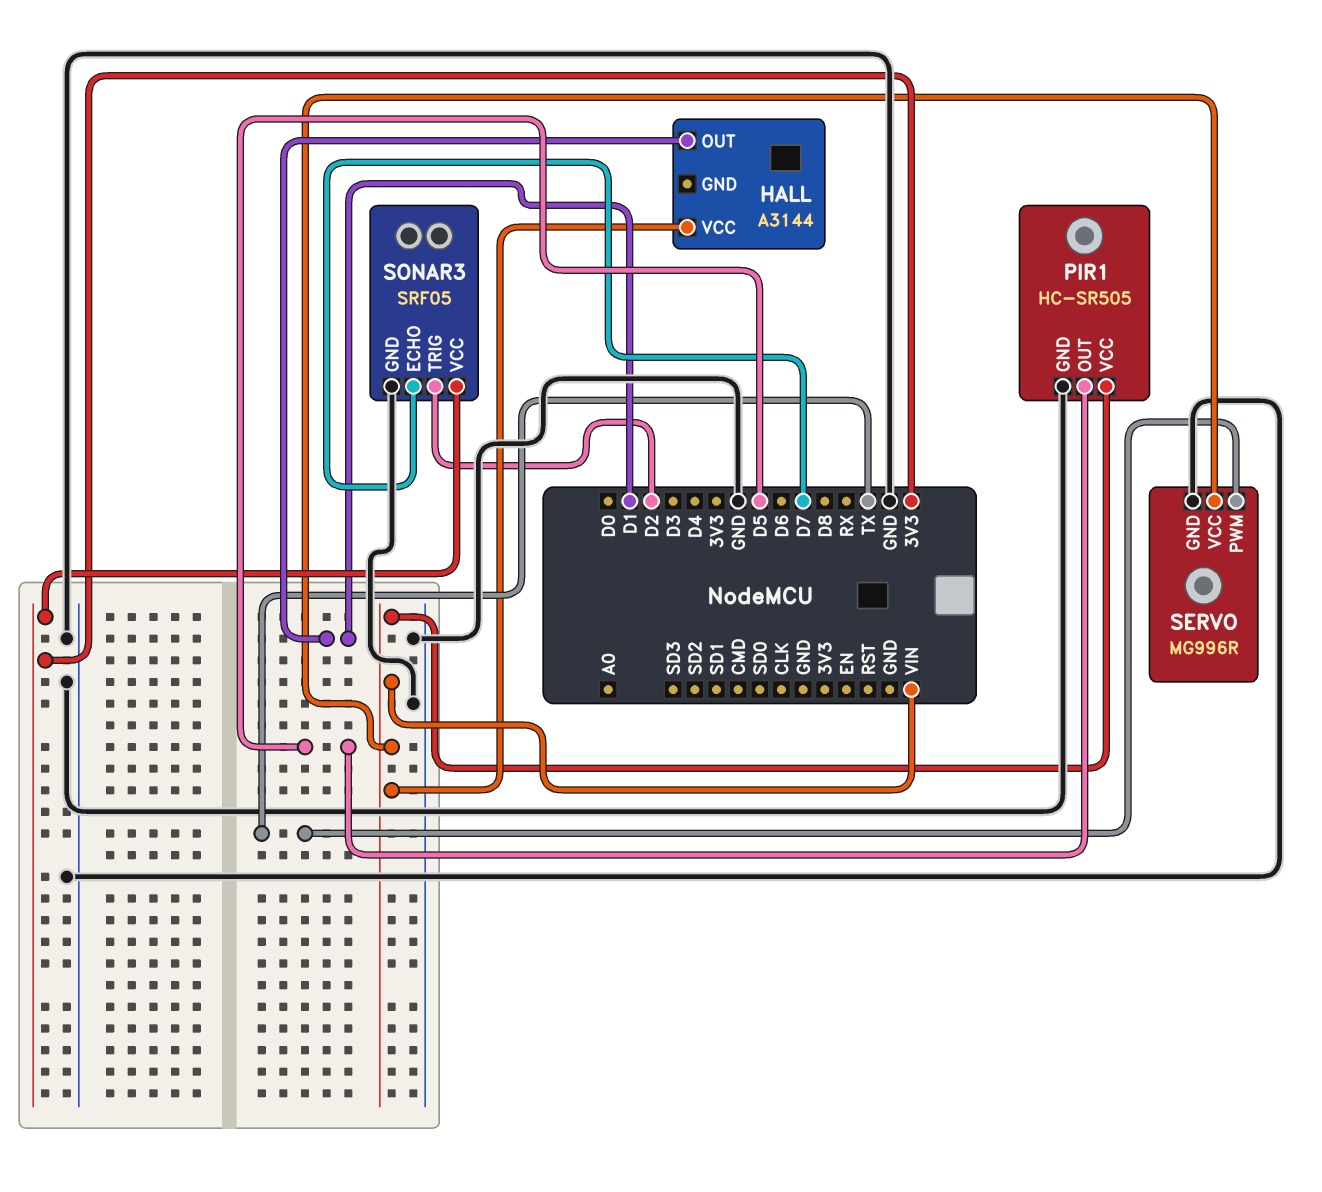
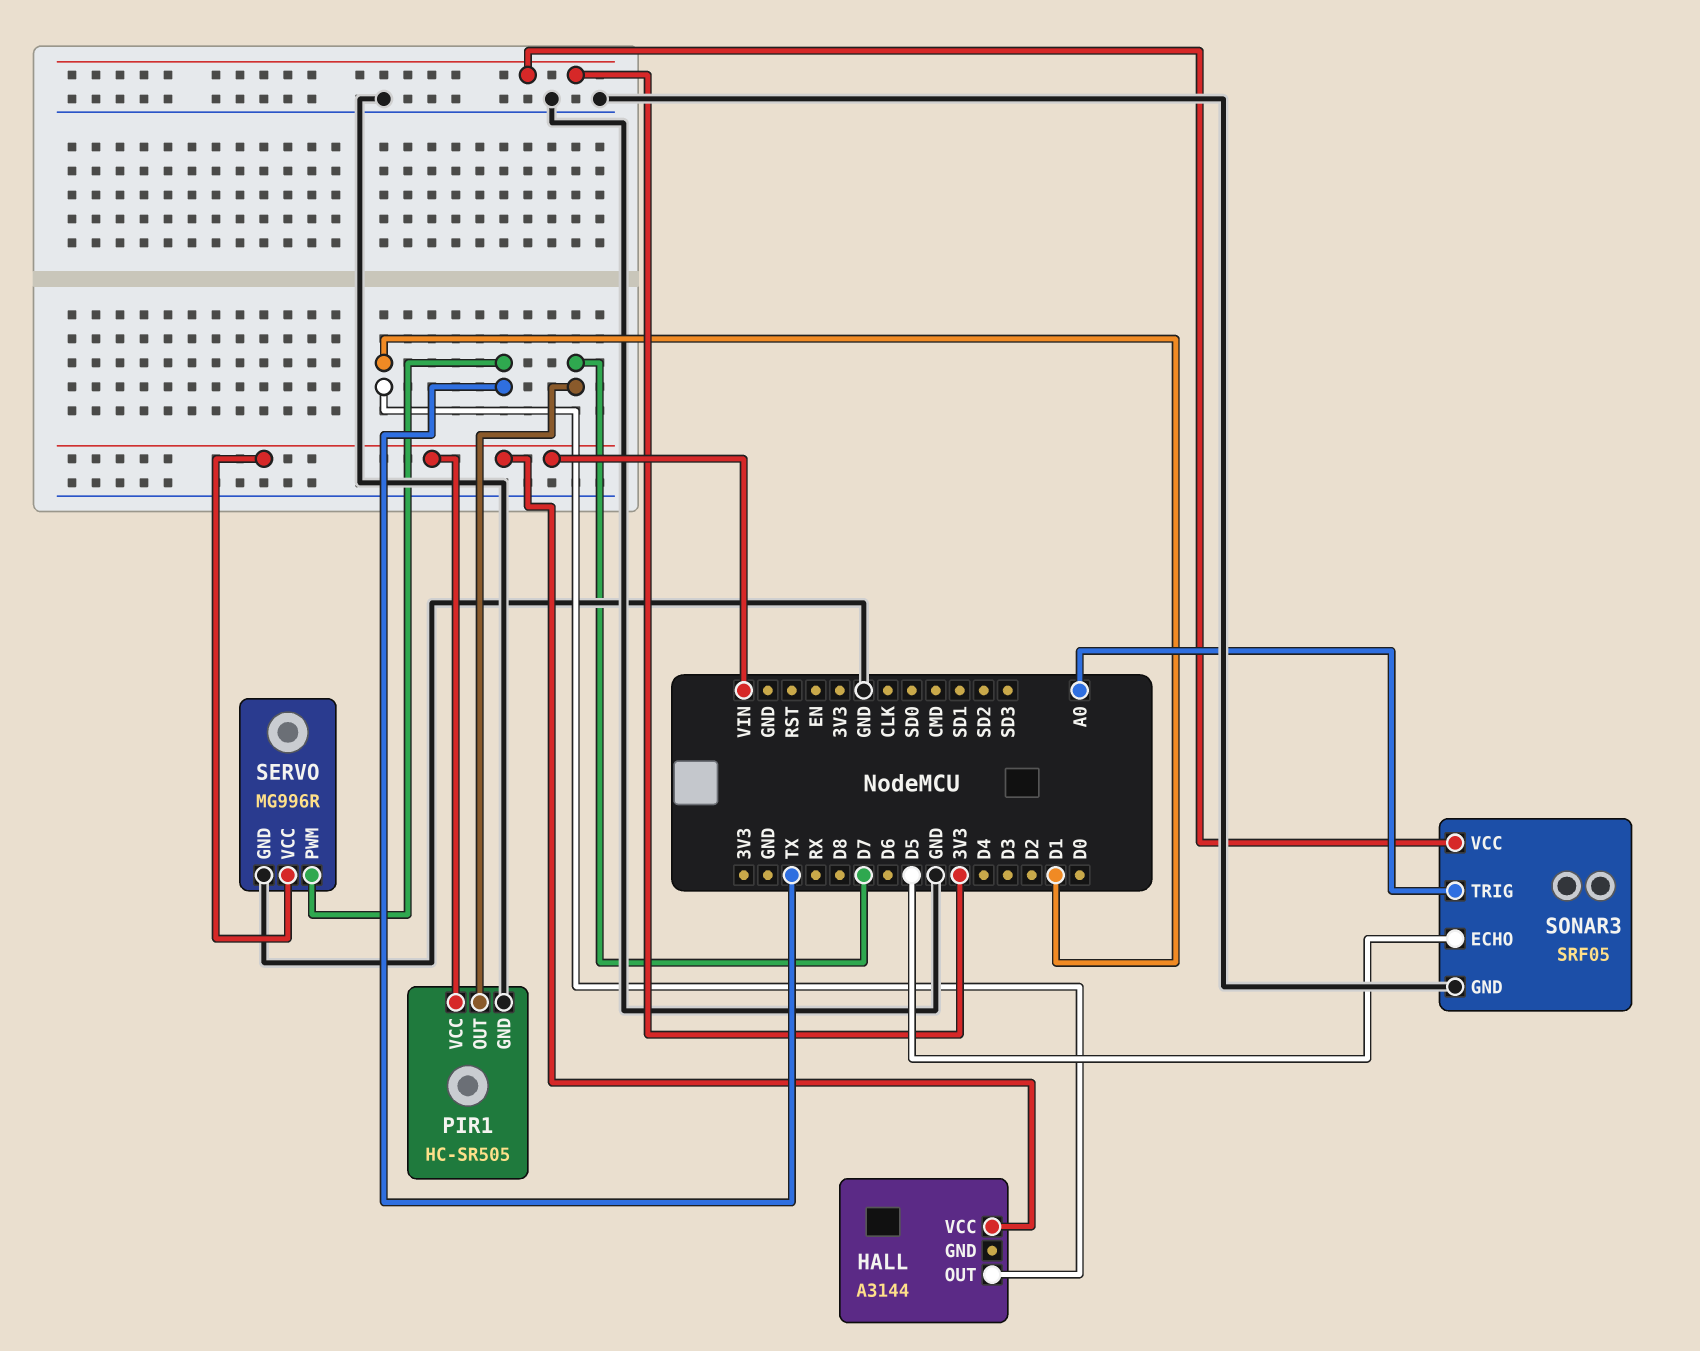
PIR1 pin OUT: D5 -> D7
SONAR3 pin ECHO: D7 -> D5
SONAR3 pin TRIG: D2 -> A0

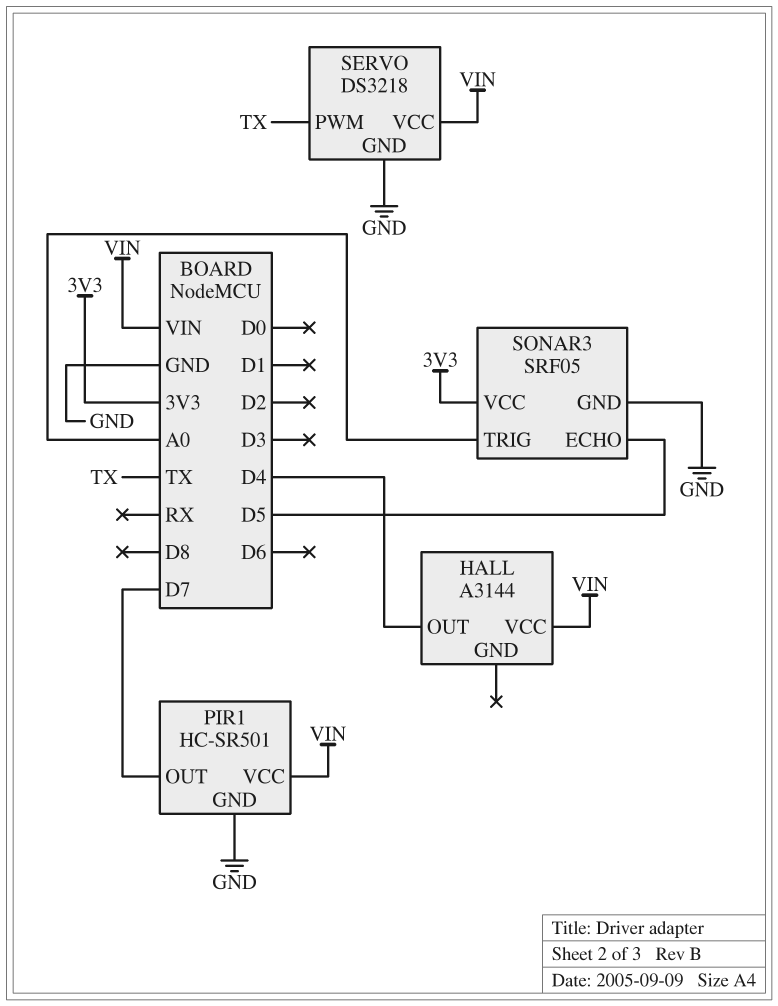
HALL pin OUT: D1 -> D4
PIR1: HC-SR505 -> HC-SR501
SERVO: MG996R -> DS3218

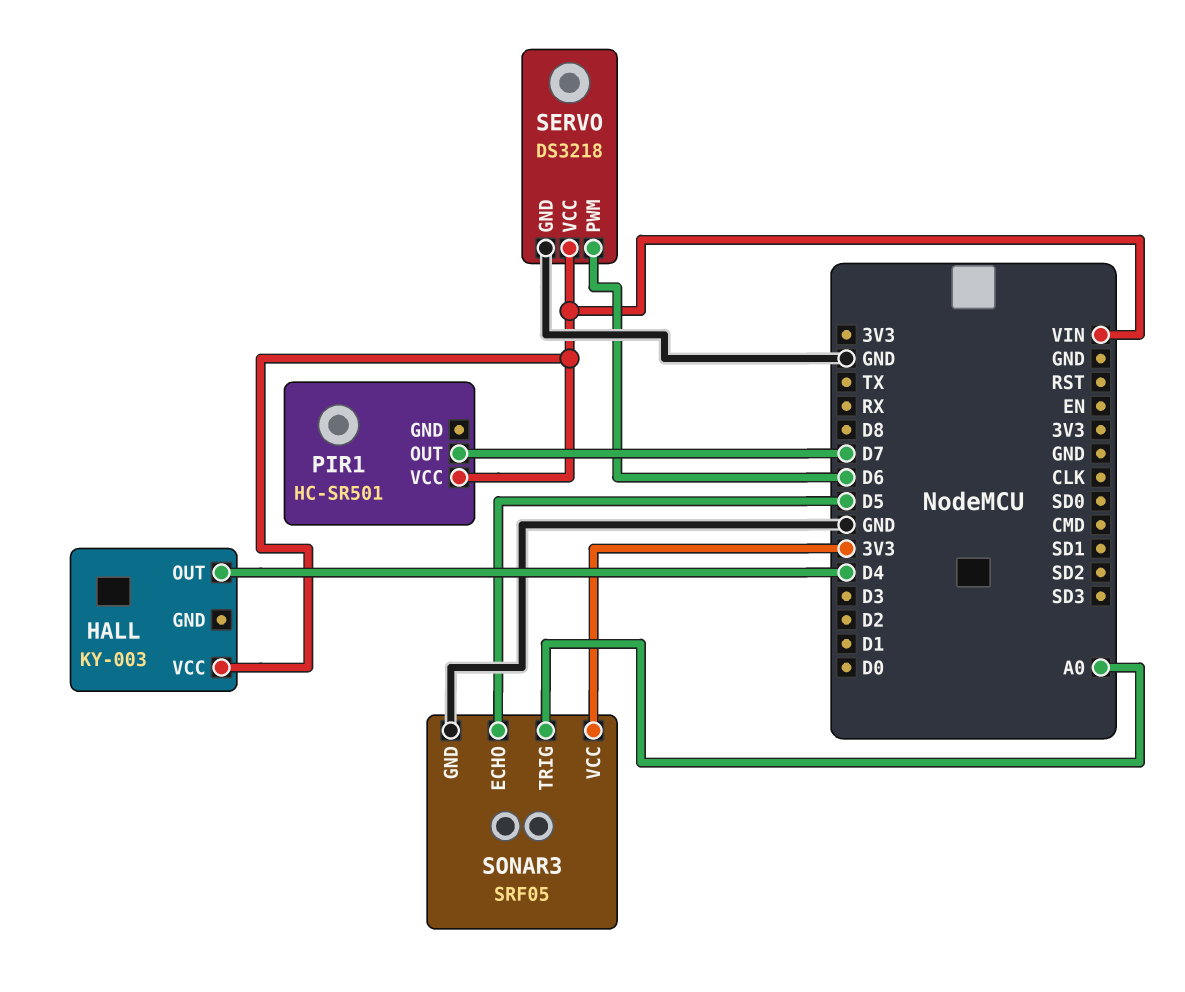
HALL: A3144 -> KY-003
PIR1 pin GND: GND -> none
SERVO pin PWM: TX -> D6

